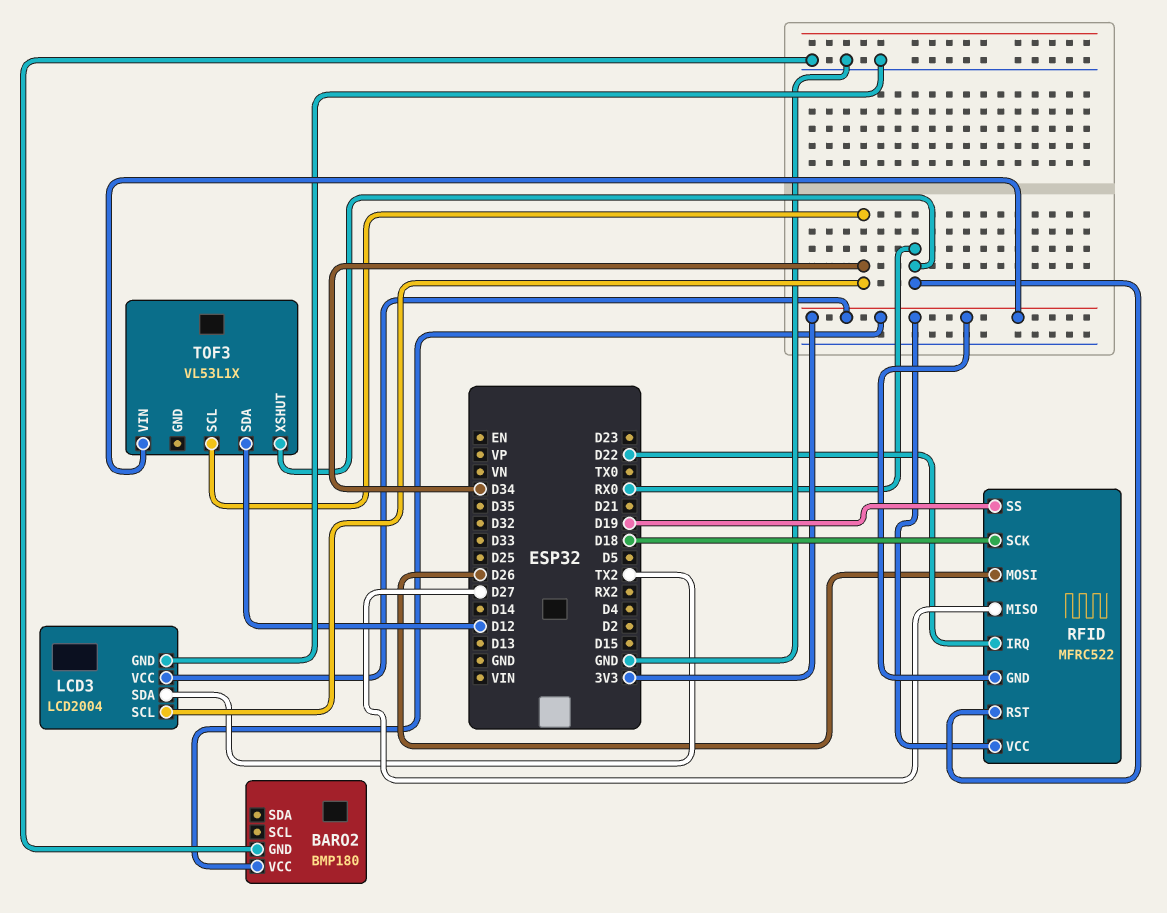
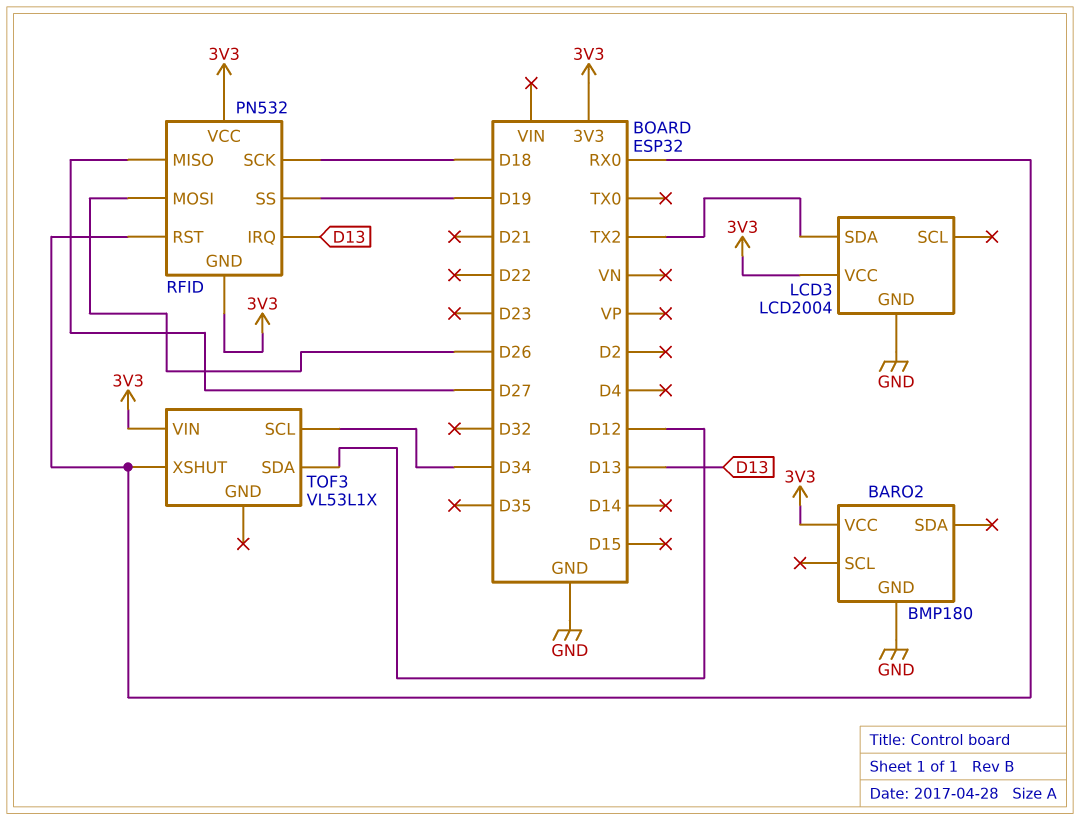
LCD3 pin SCL: D34 -> none
RFID: MFRC522 -> PN532
RFID pin IRQ: D22 -> D13

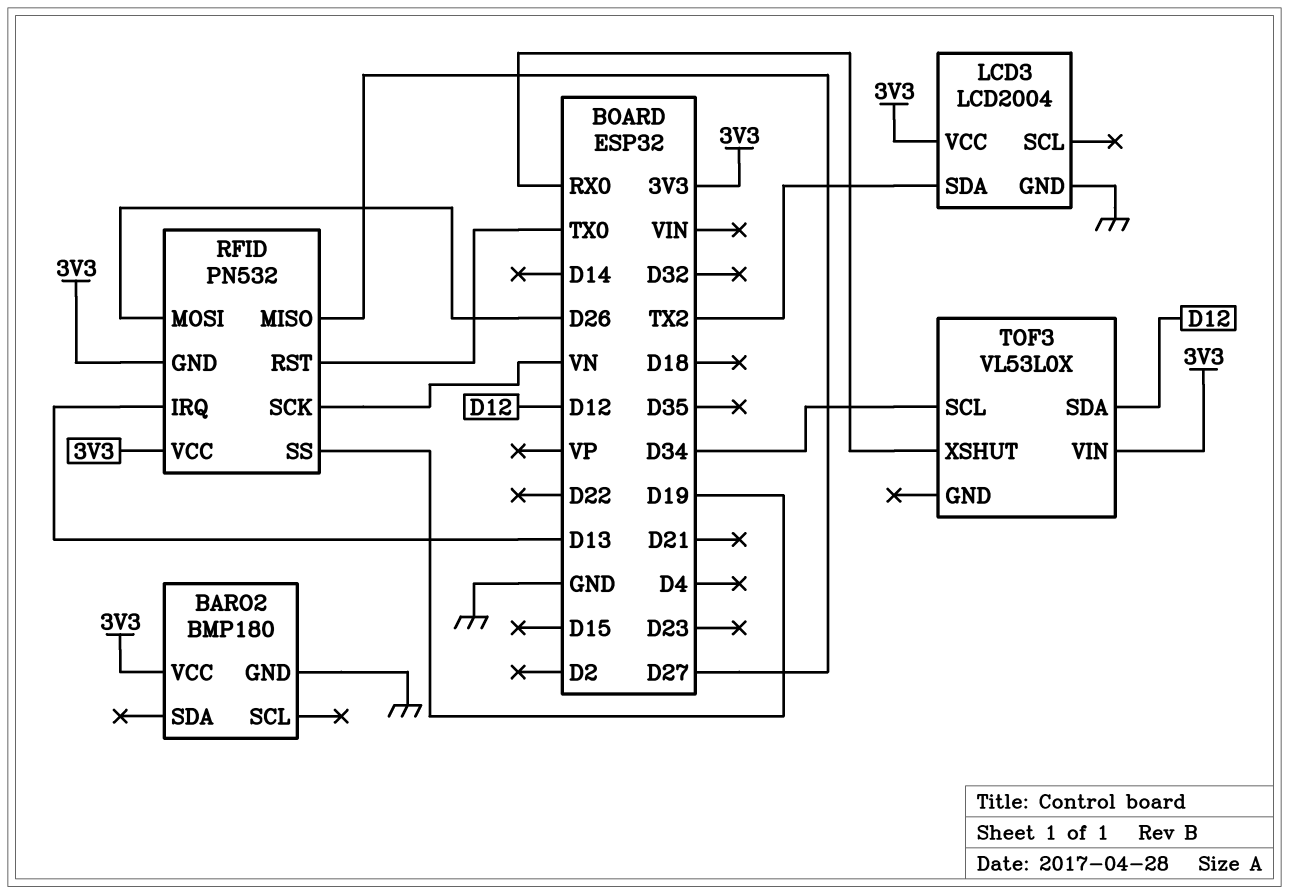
RFID pin RST: RX0 -> TX0
RFID pin SCK: D18 -> VN
TOF3: VL53L1X -> VL53L0X

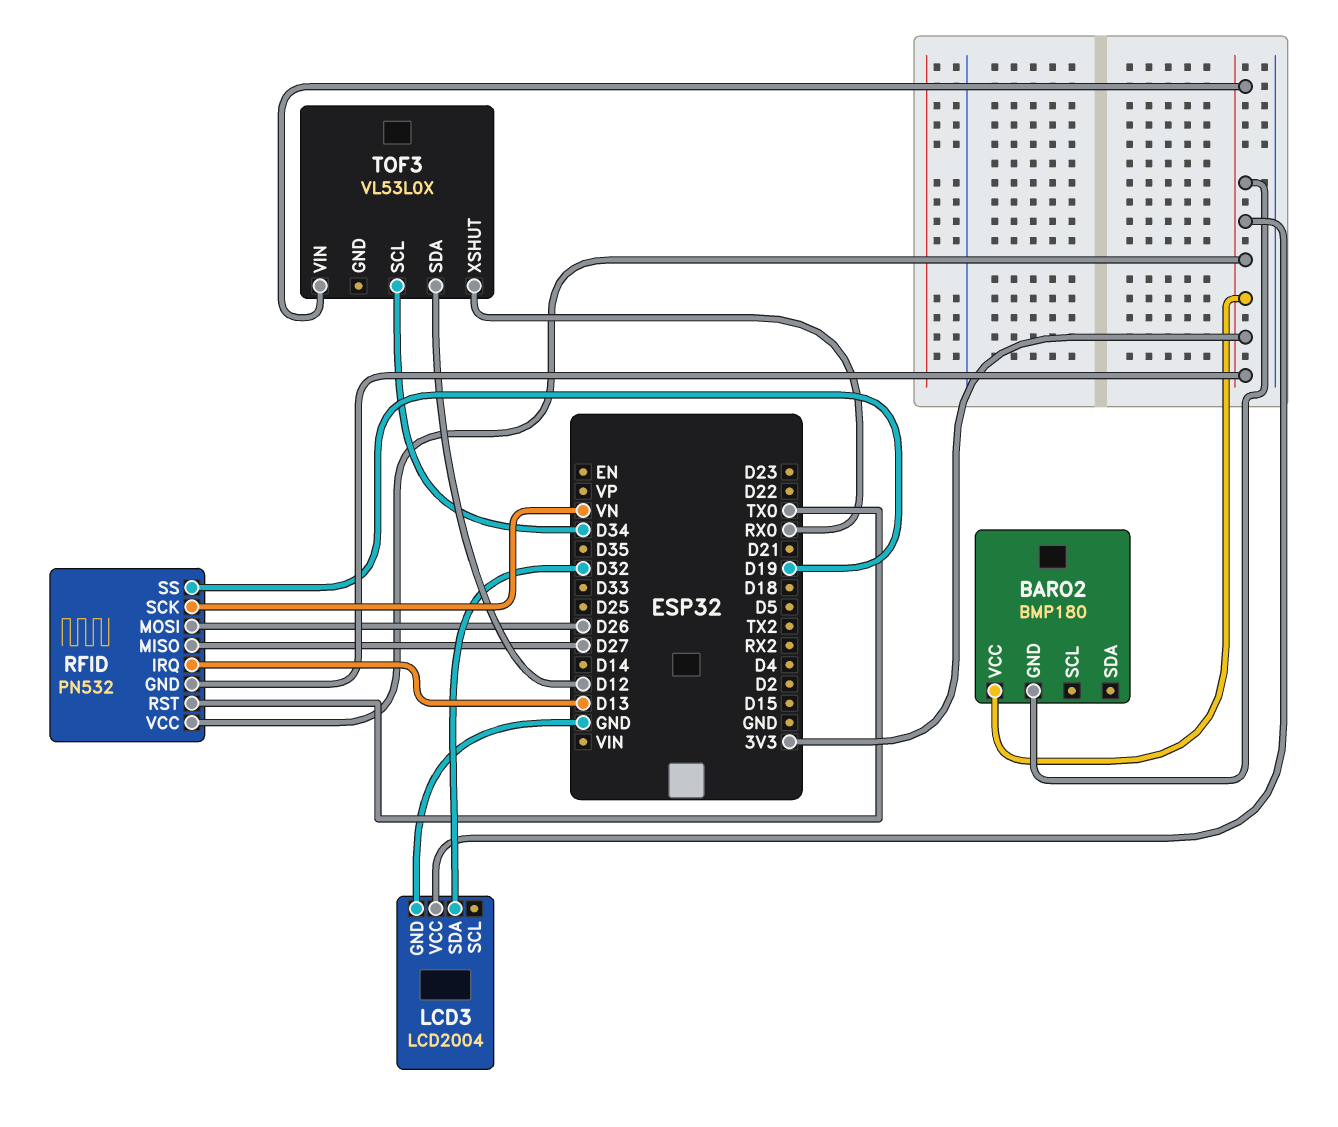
BARO2 pin GND: GND -> 3V3
LCD3 pin SDA: TX2 -> D32

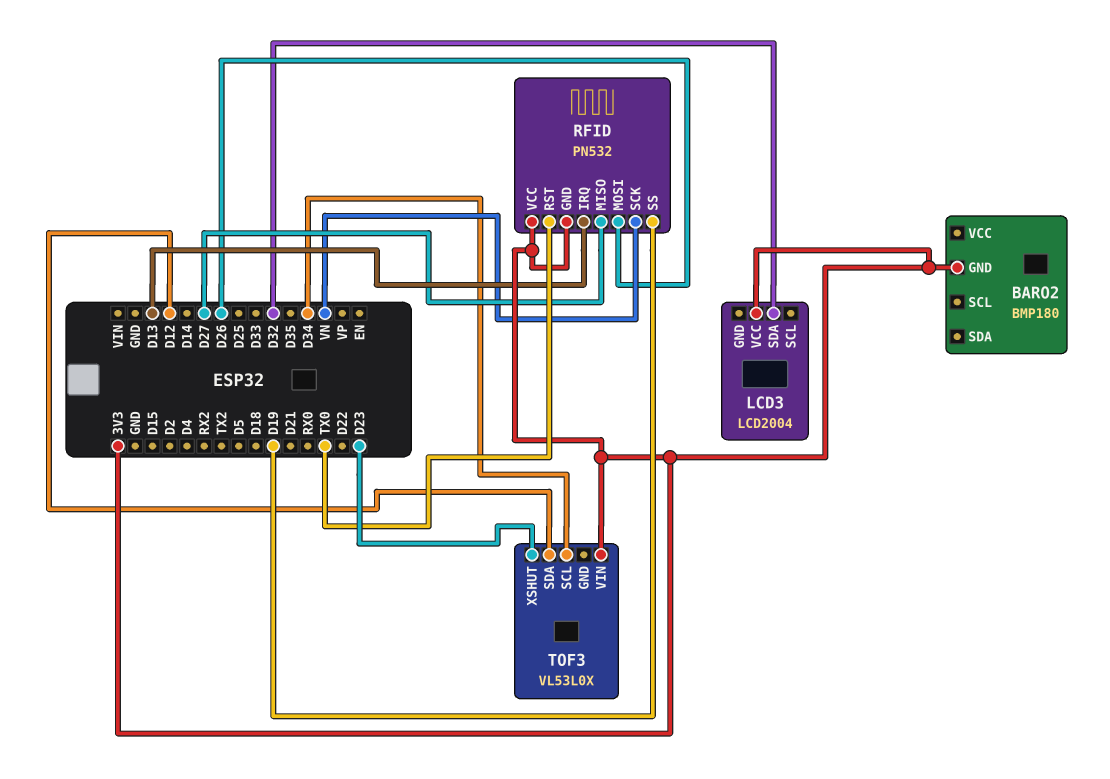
BARO2 pin VCC: 3V3 -> none
LCD3 pin GND: GND -> none
TOF3 pin XSHUT: RX0 -> D23

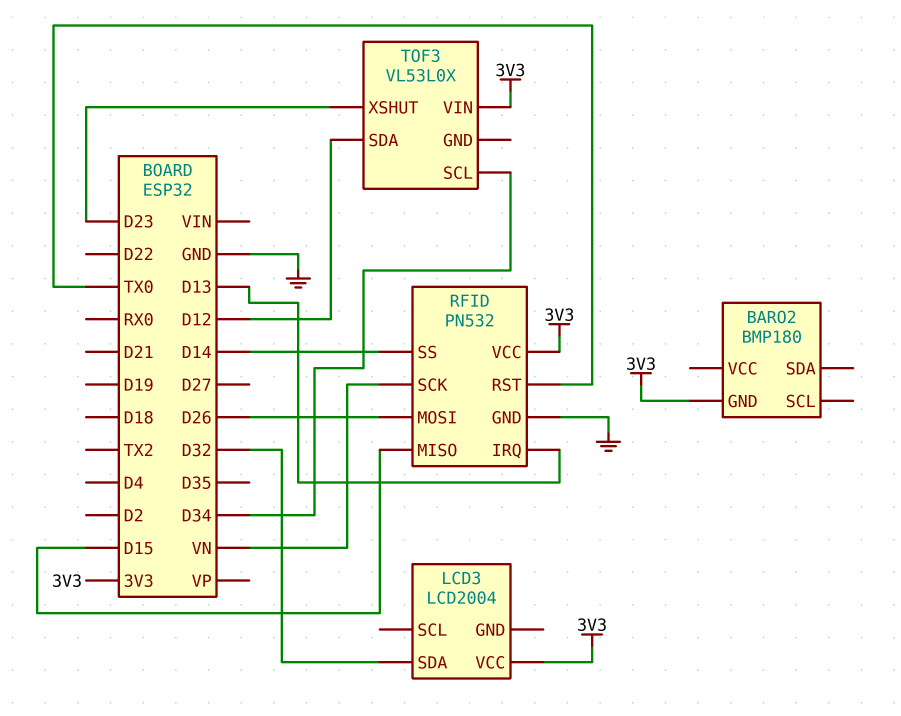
RFID pin GND: 3V3 -> GND
RFID pin MISO: D27 -> D15
RFID pin SS: D19 -> D14

